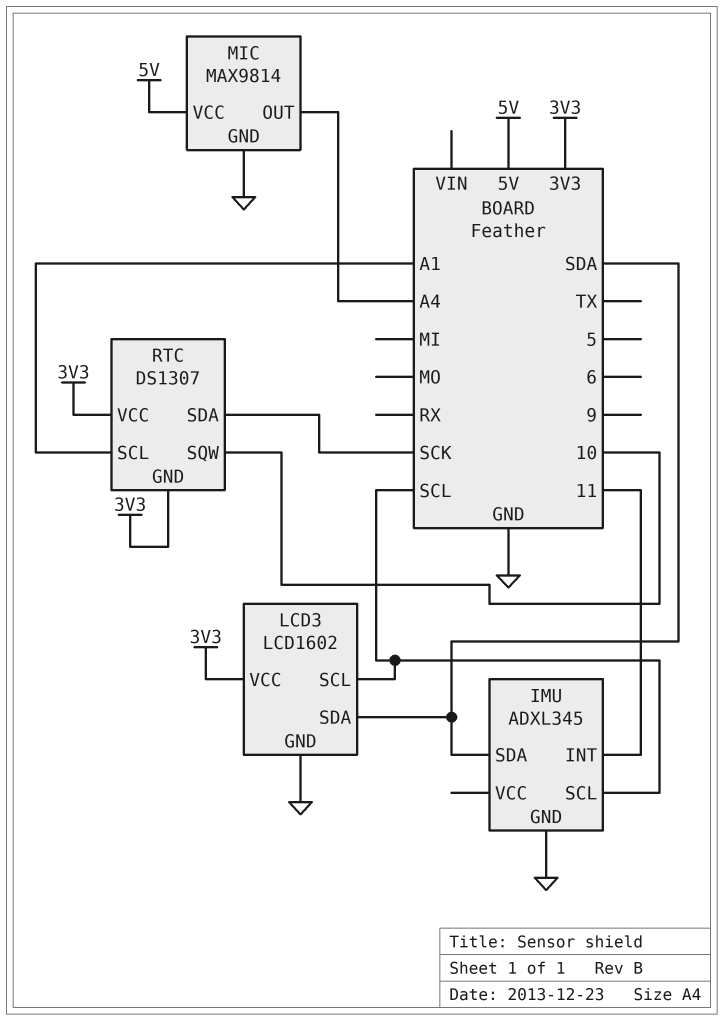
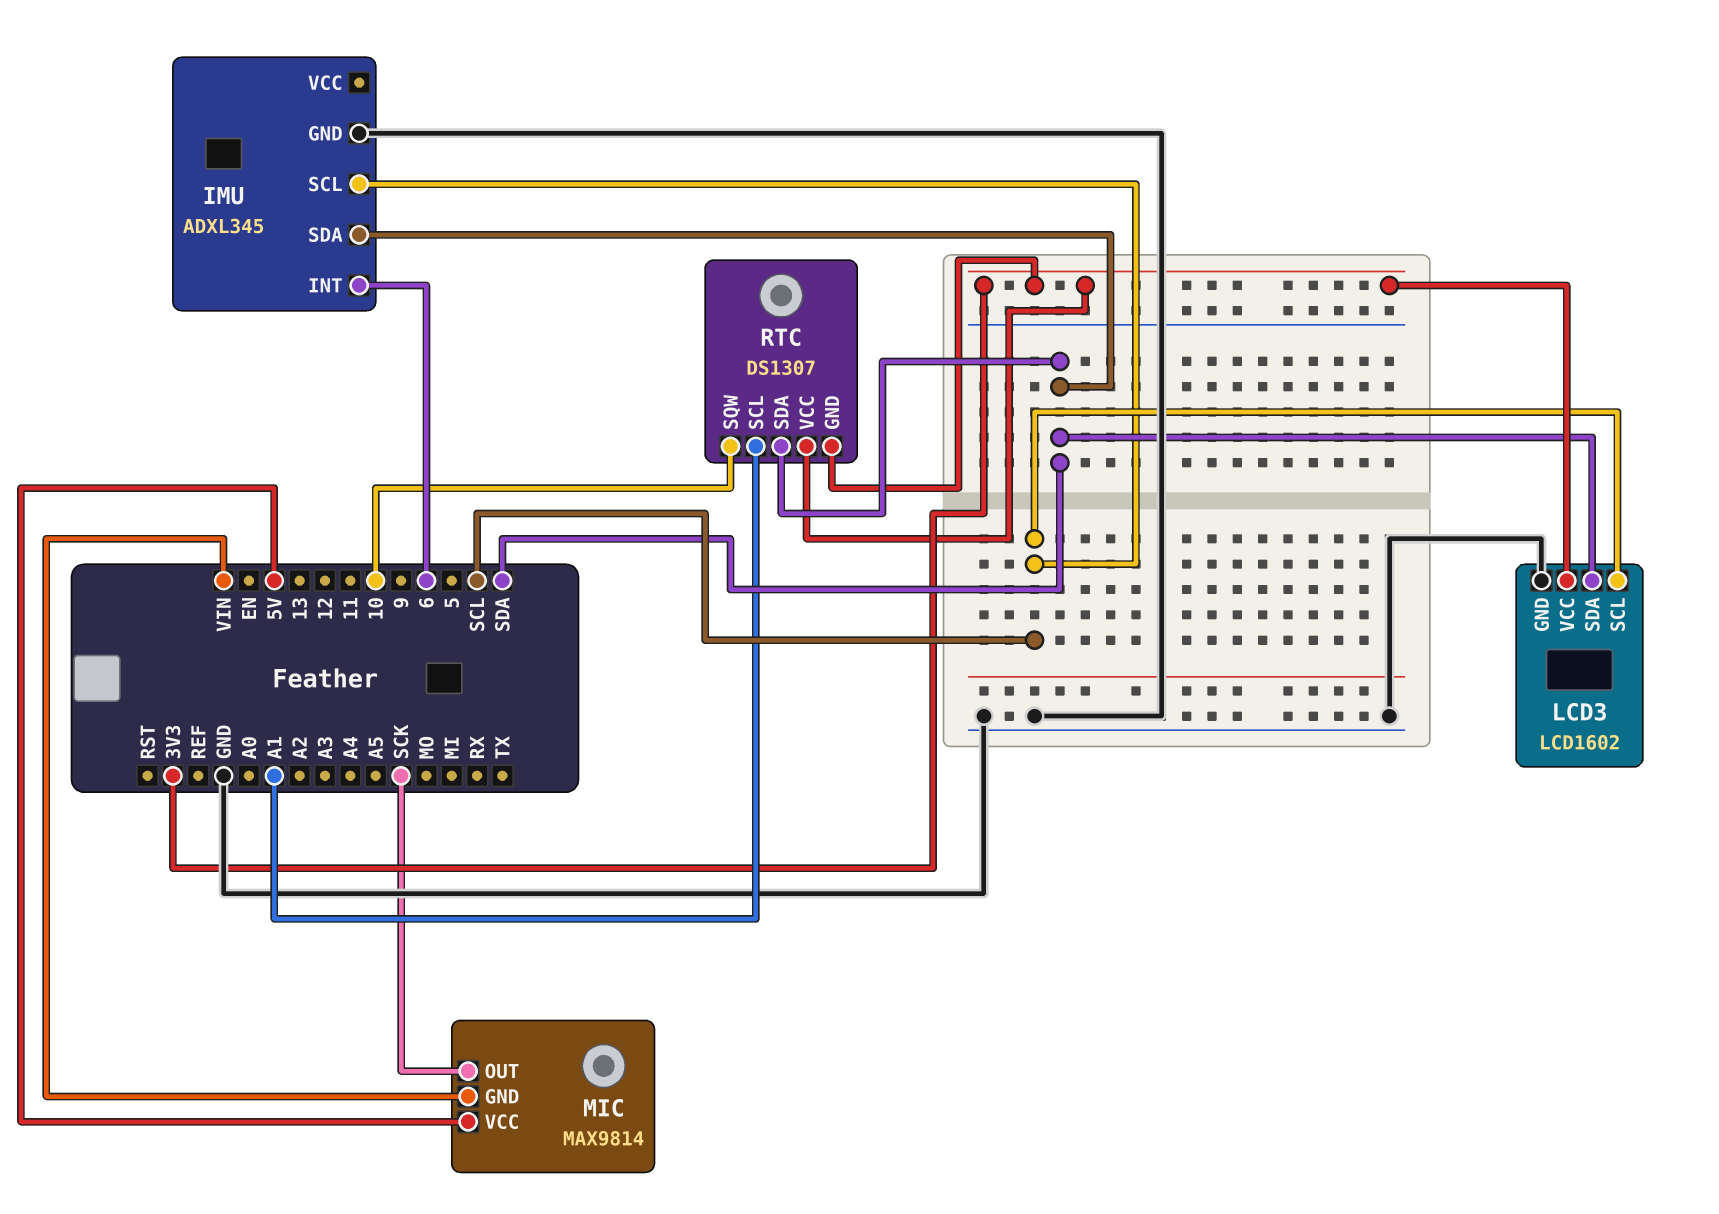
IMU pin INT: 11 -> 6
MIC pin GND: GND -> VIN
MIC pin OUT: A4 -> SCK
RTC pin SDA: SCK -> SDA

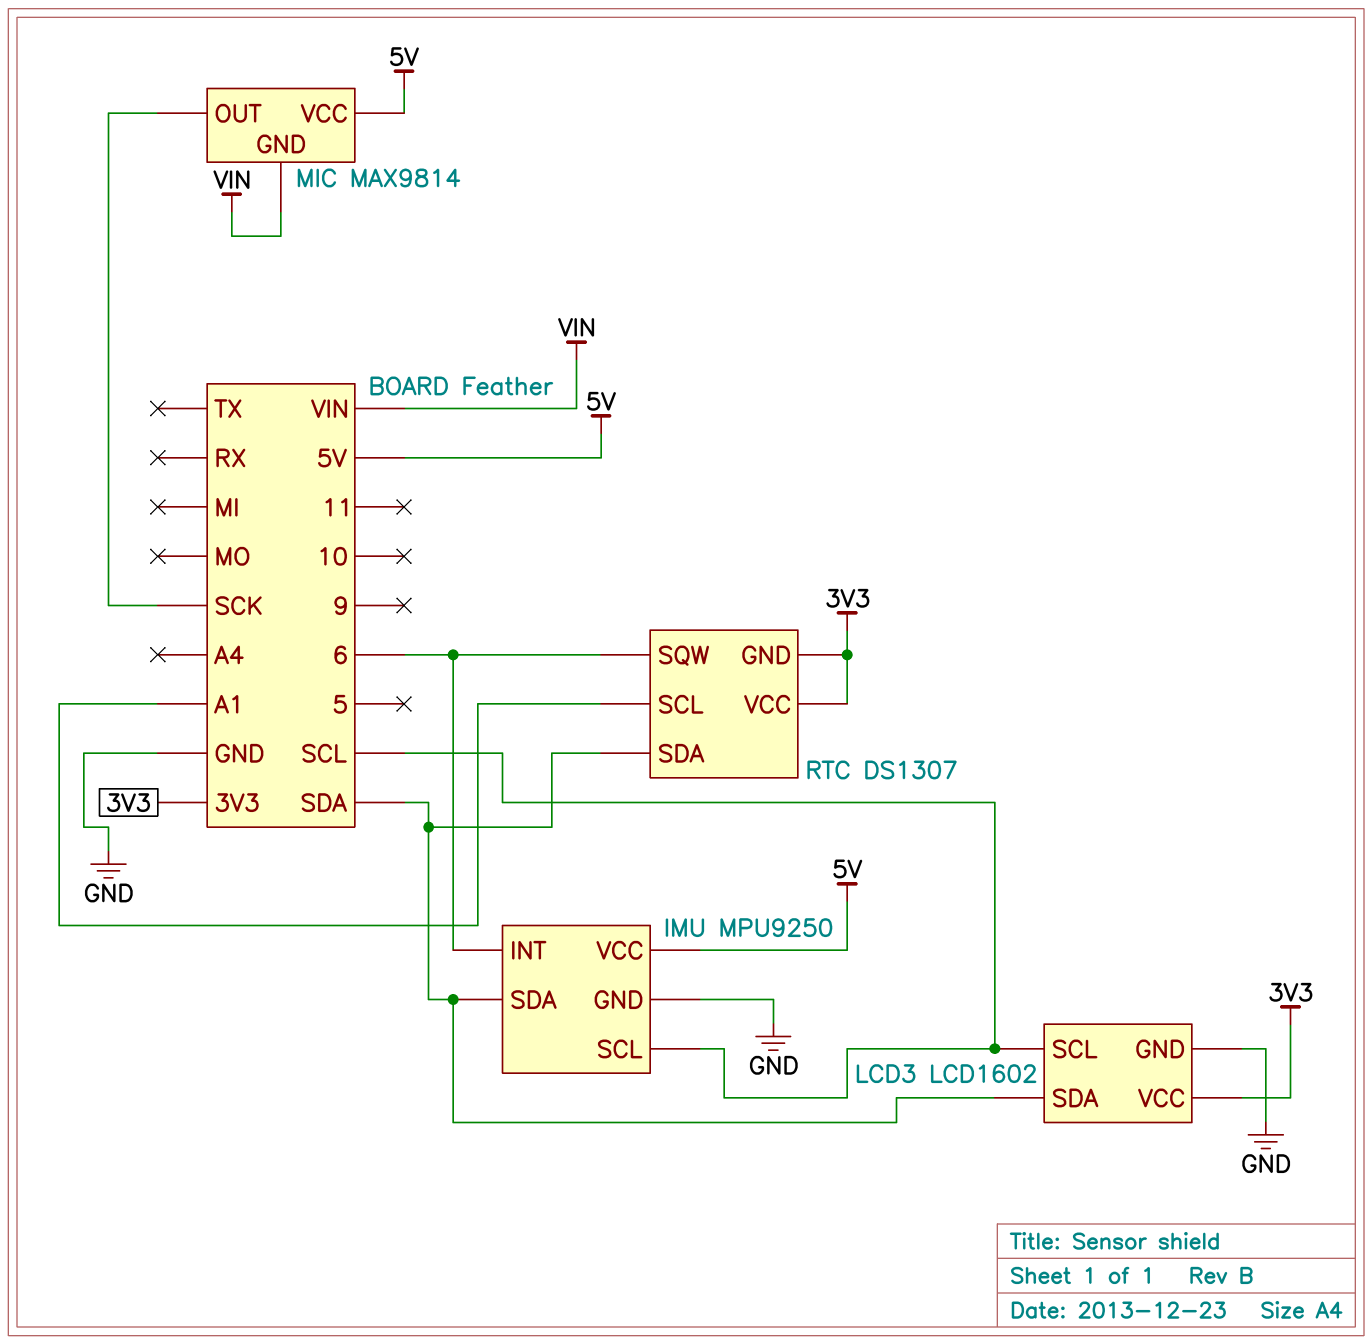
IMU: ADXL345 -> MPU9250
IMU pin VCC: none -> 5V
RTC pin SQW: 10 -> 6

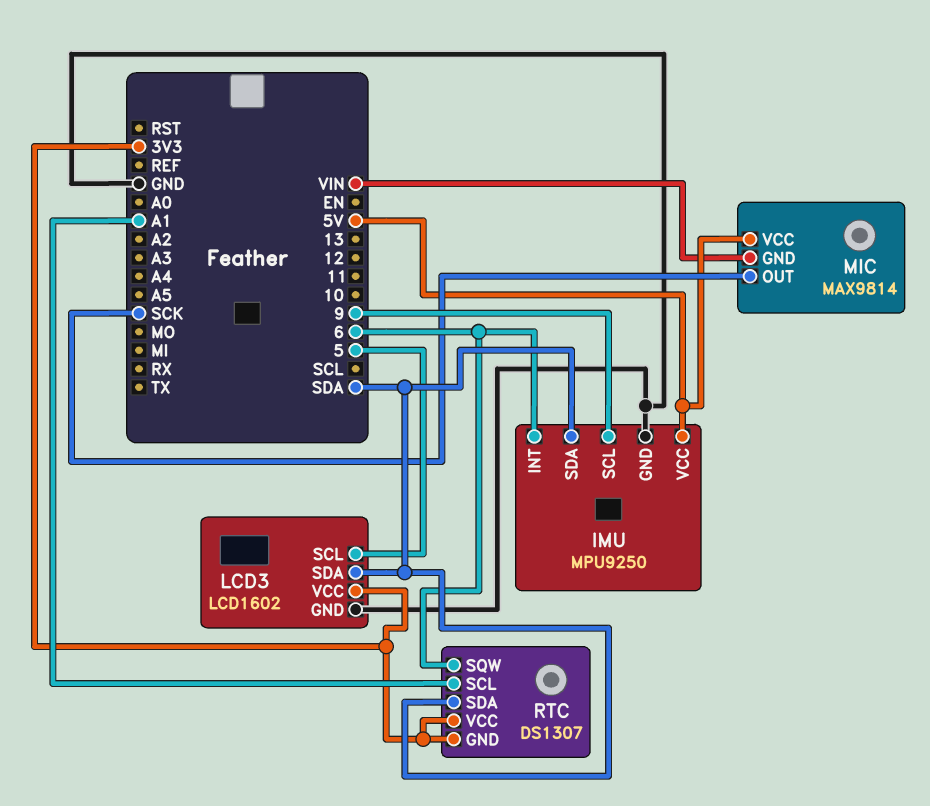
IMU pin SCL: SCL -> 9
LCD3 pin SCL: SCL -> 5

